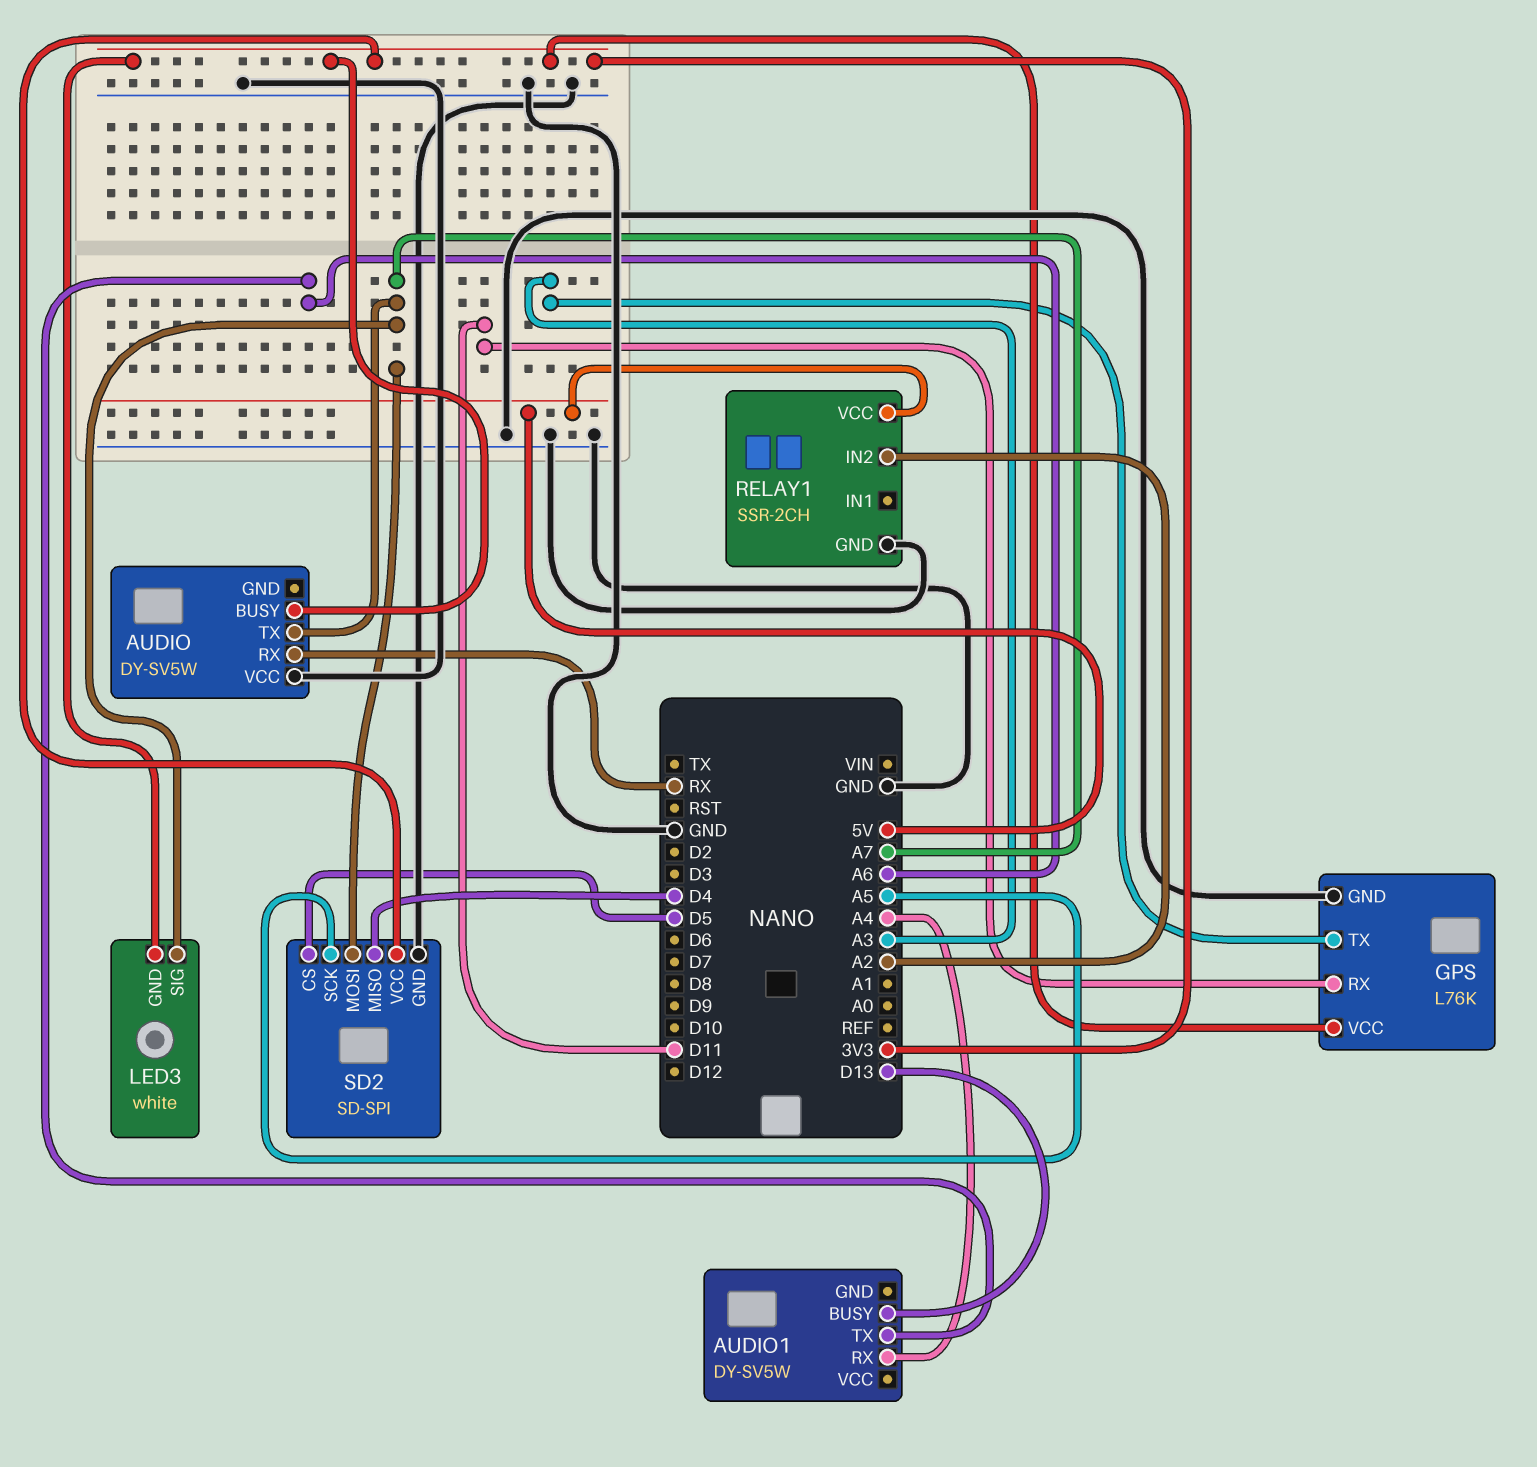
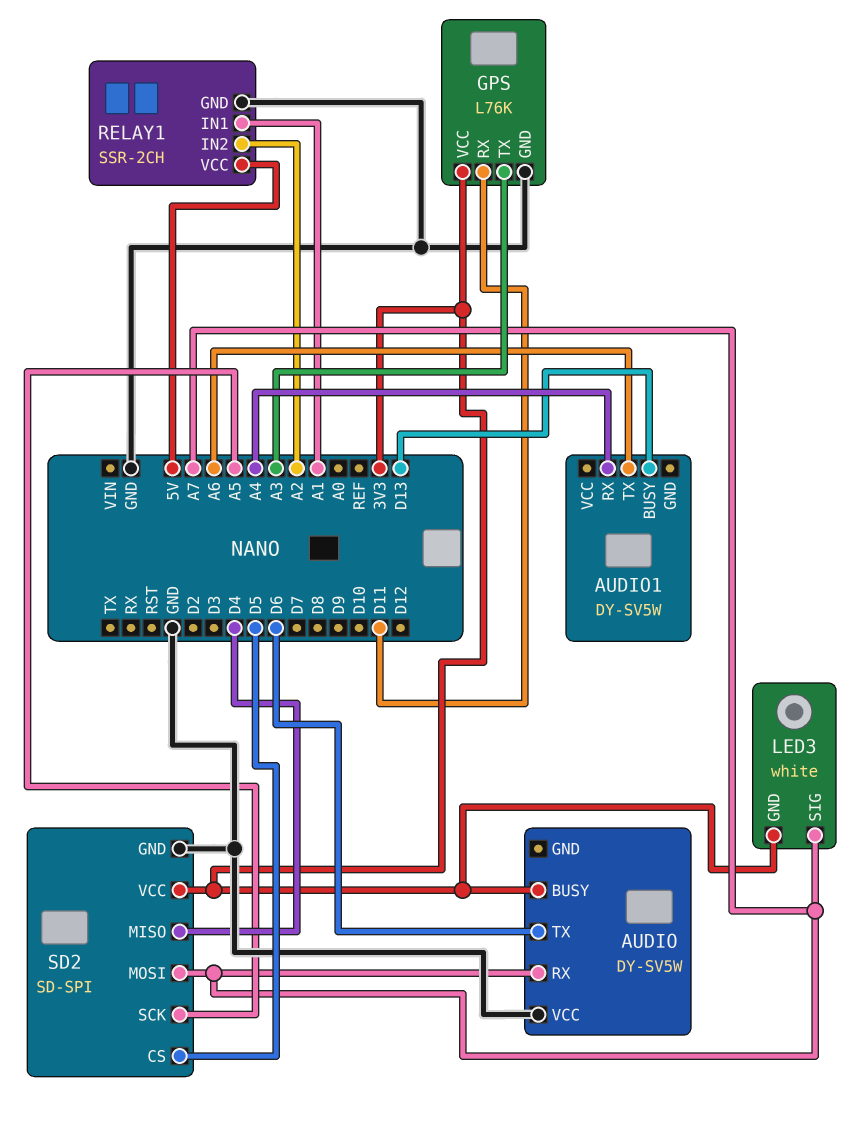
AUDIO pin RX: RX -> A7
AUDIO pin TX: A7 -> D6
RELAY1 pin IN1: none -> A1

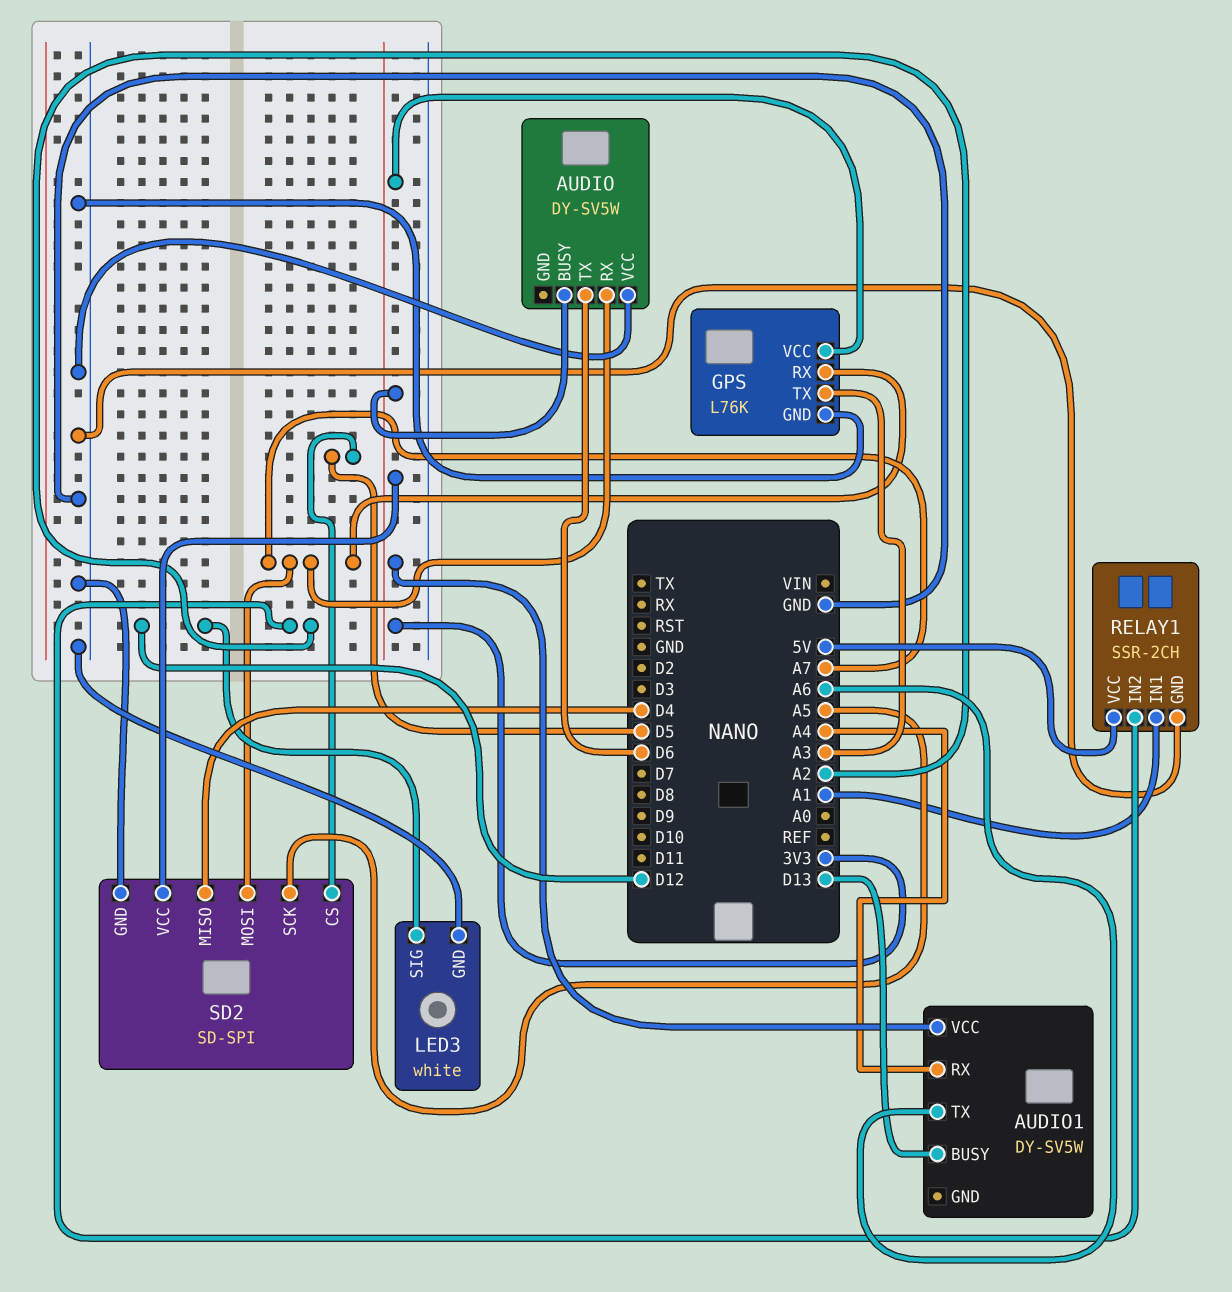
AUDIO1 pin VCC: none -> 3V3
GPS pin RX: D11 -> A7
LED3 pin GND: 3V3 -> GND
LED3 pin SIG: A7 -> D12

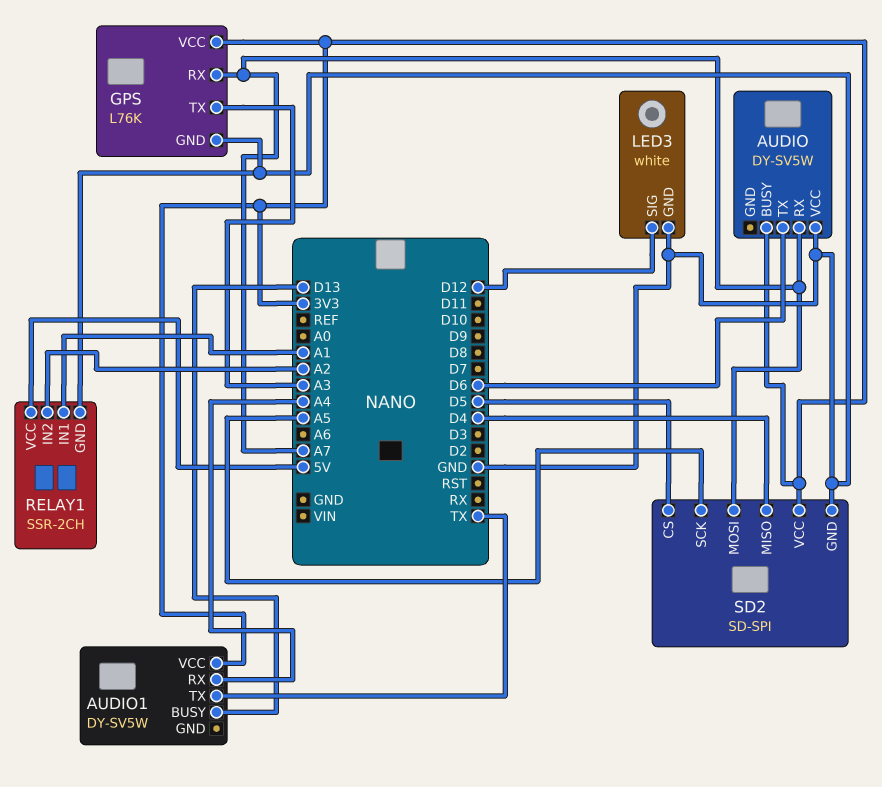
AUDIO1 pin TX: A6 -> TX

